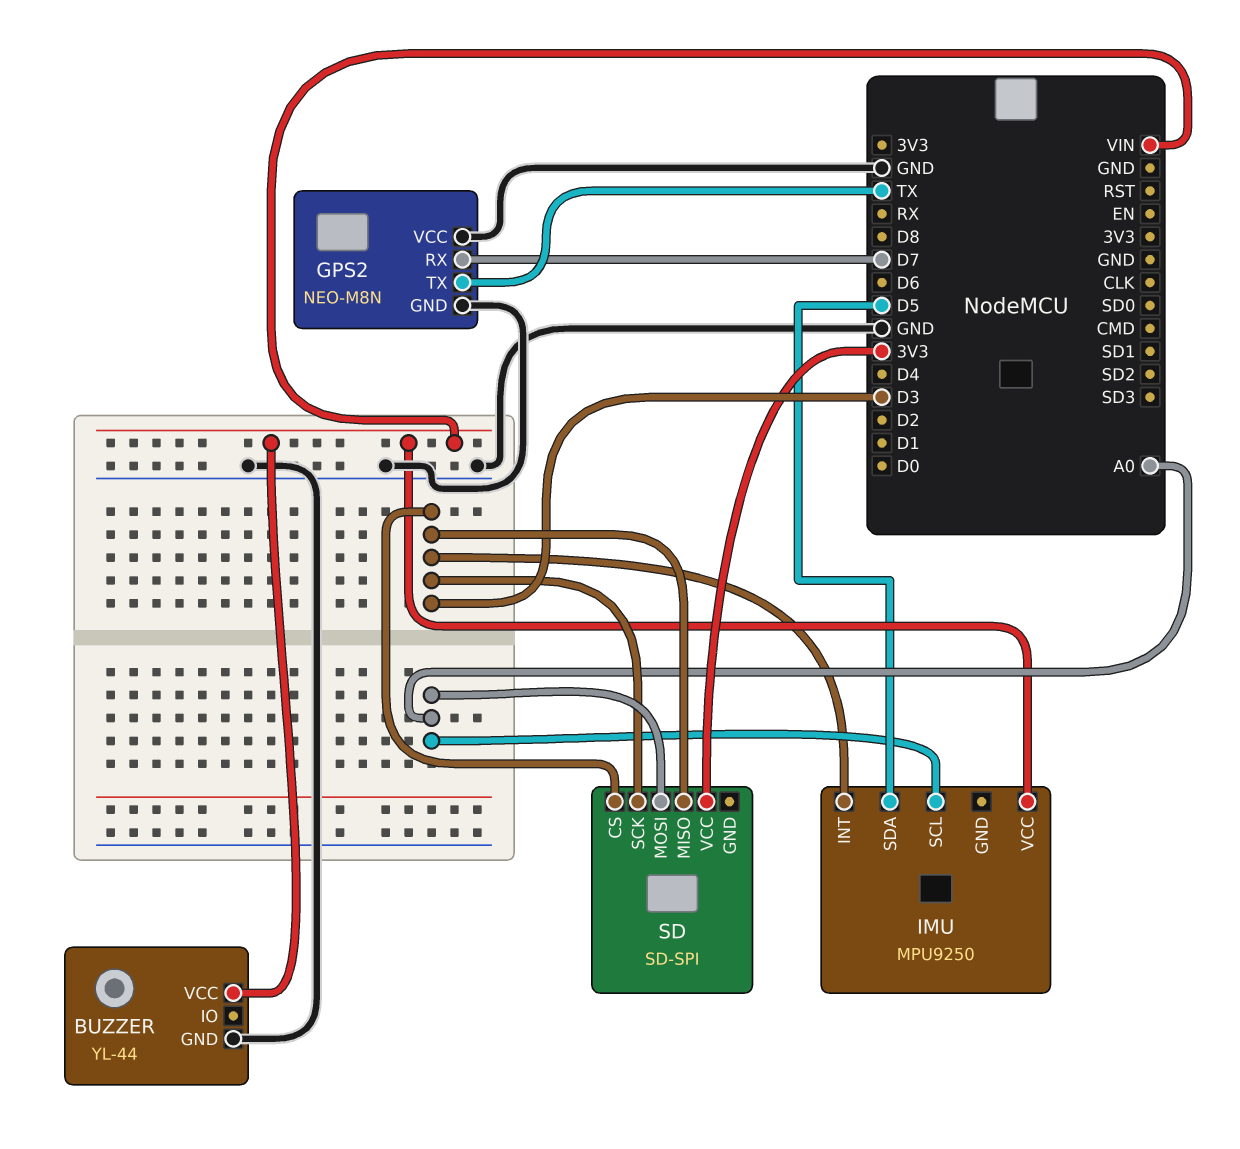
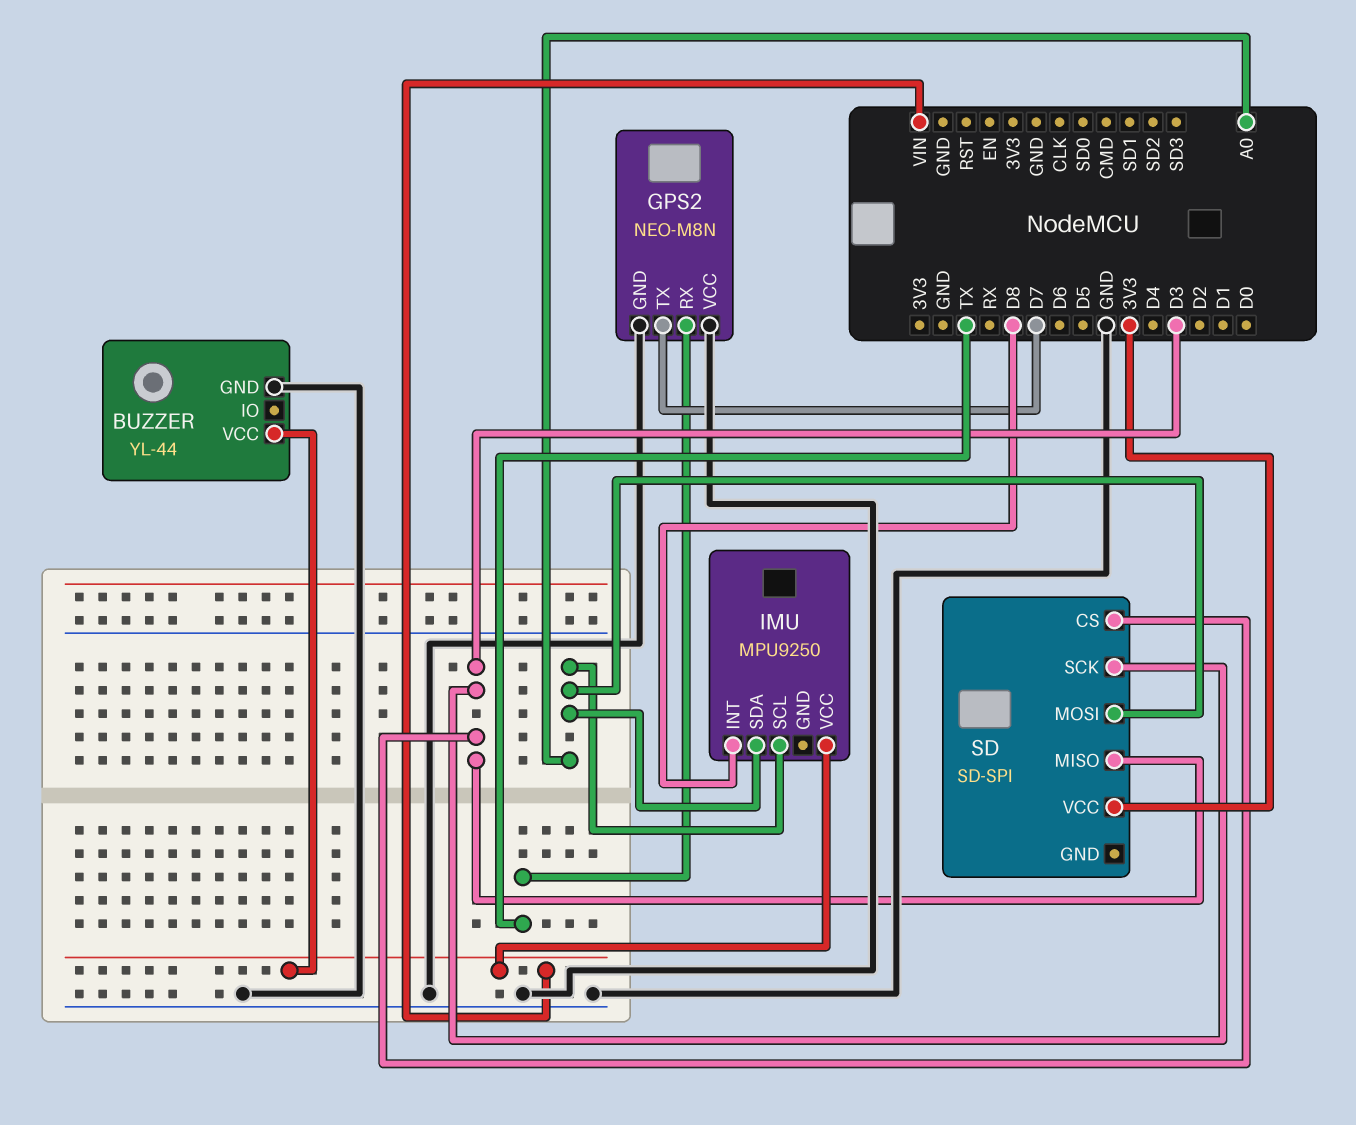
GPS2 pin RX: D7 -> TX
GPS2 pin TX: TX -> D7
IMU pin INT: D3 -> D8
IMU pin SDA: D5 -> A0

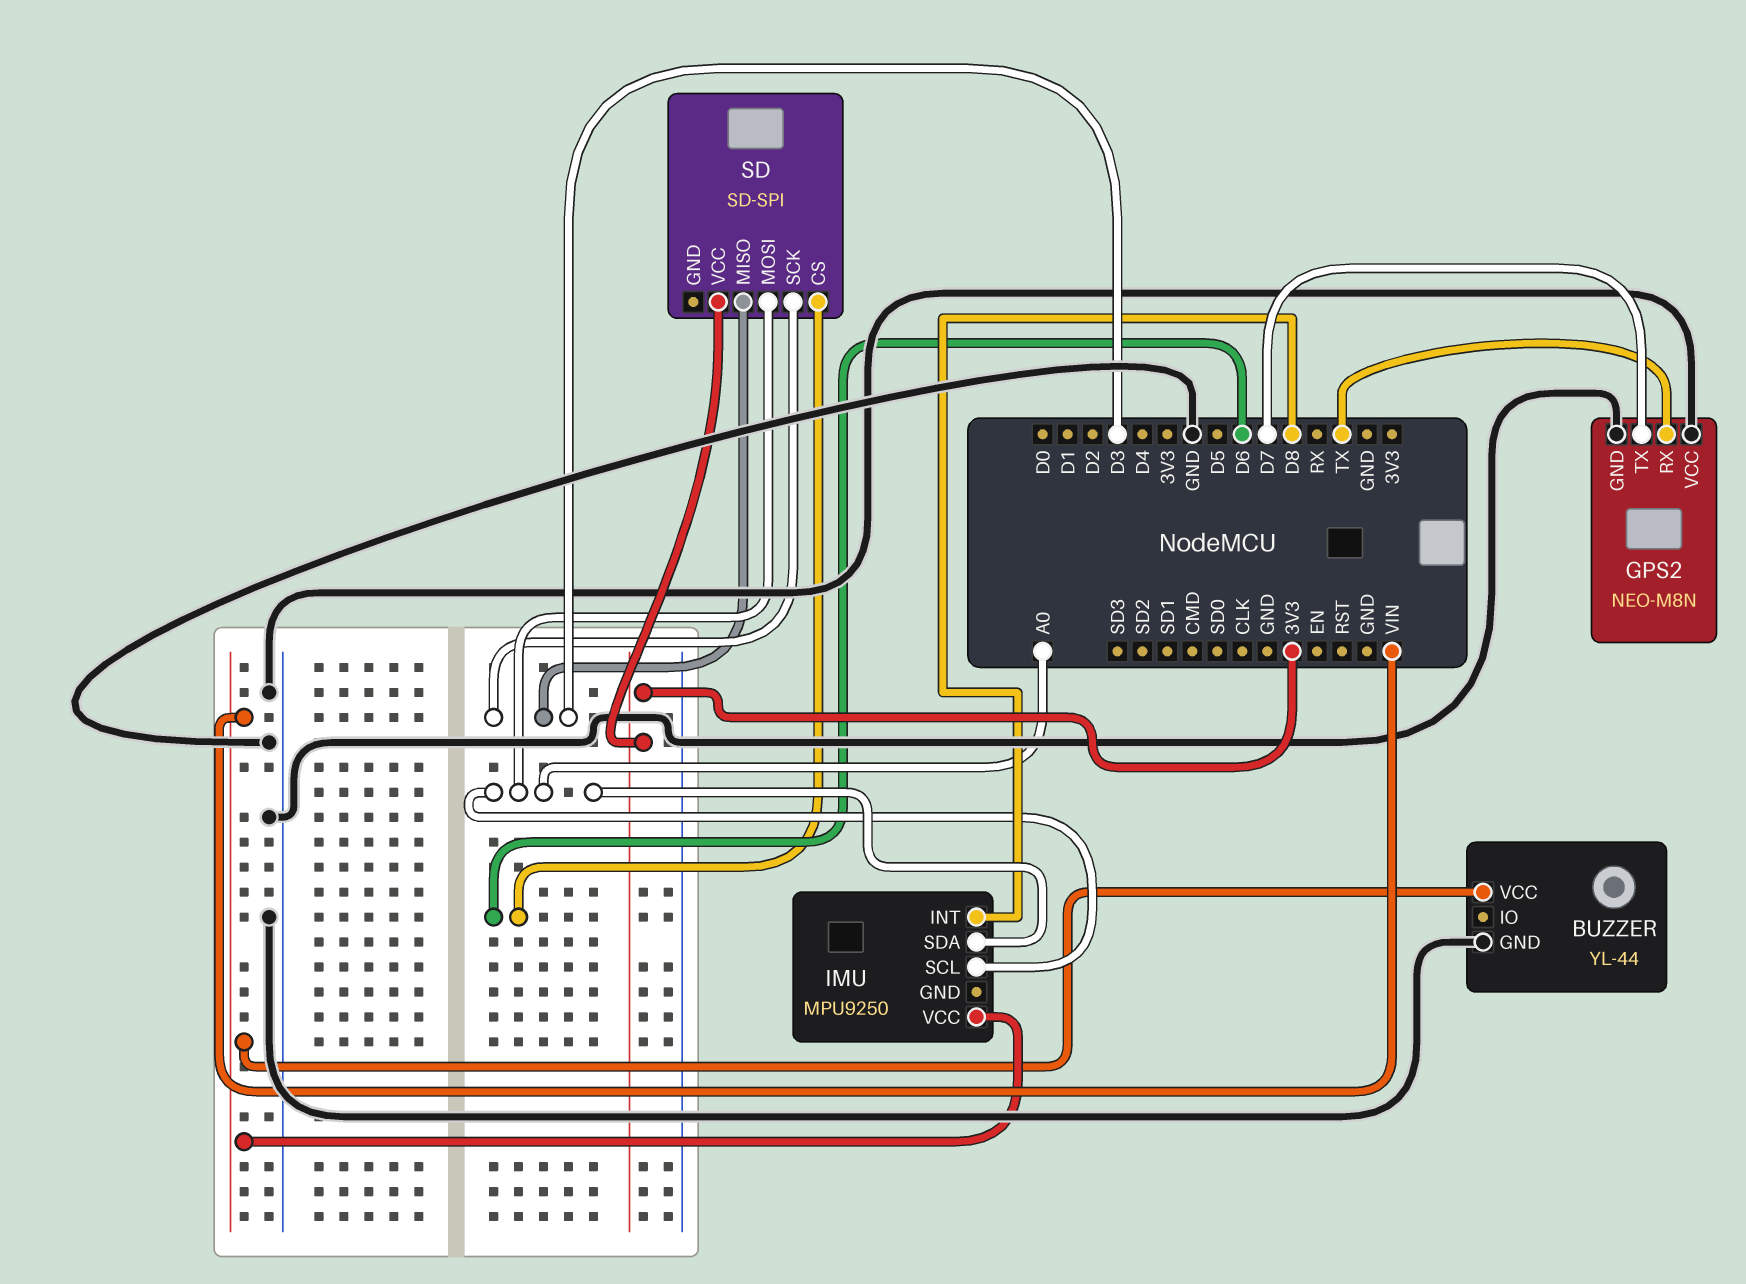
SD pin CS: D3 -> D6

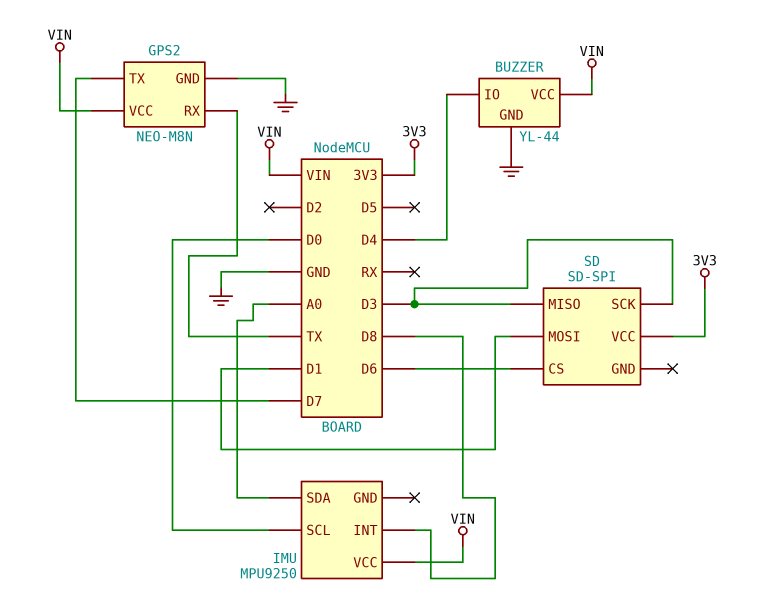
BUZZER pin IO: none -> D4
GPS2 pin VCC: GND -> VIN
IMU pin SCL: A0 -> D0
SD pin MOSI: A0 -> D1

